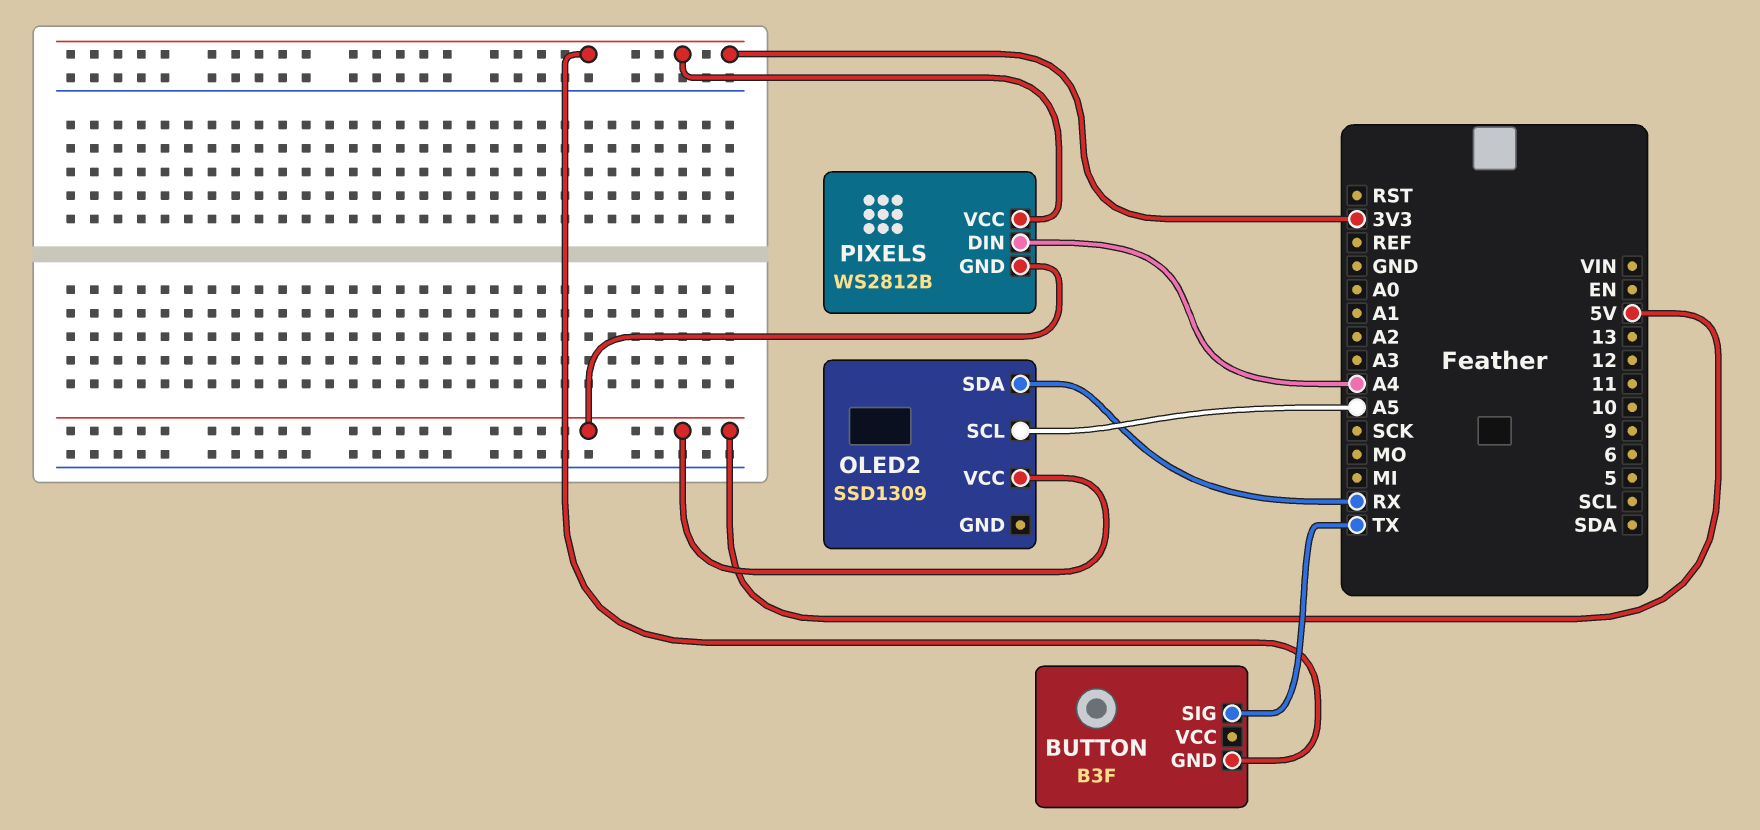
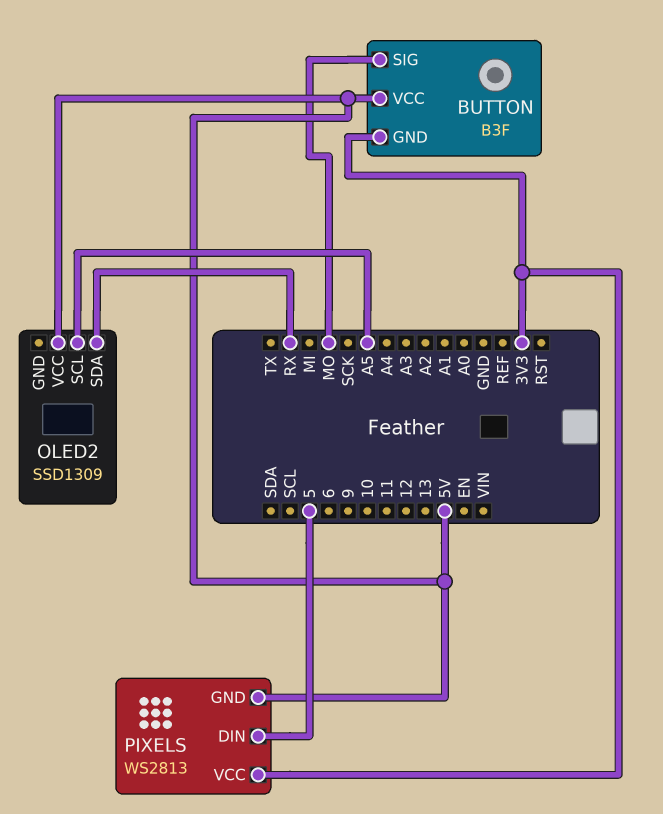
BUTTON pin SIG: TX -> MO
BUTTON pin VCC: none -> 5V
PIXELS: WS2812B -> WS2813
PIXELS pin DIN: A4 -> 5

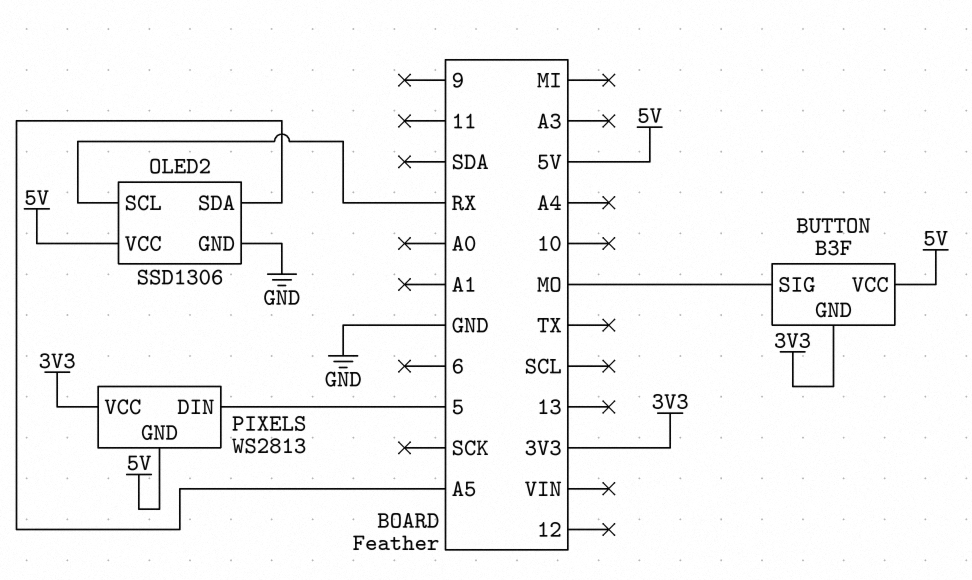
OLED2: SSD1309 -> SSD1306
OLED2 pin GND: none -> GND
OLED2 pin SCL: A5 -> RX
OLED2 pin SDA: RX -> A5

